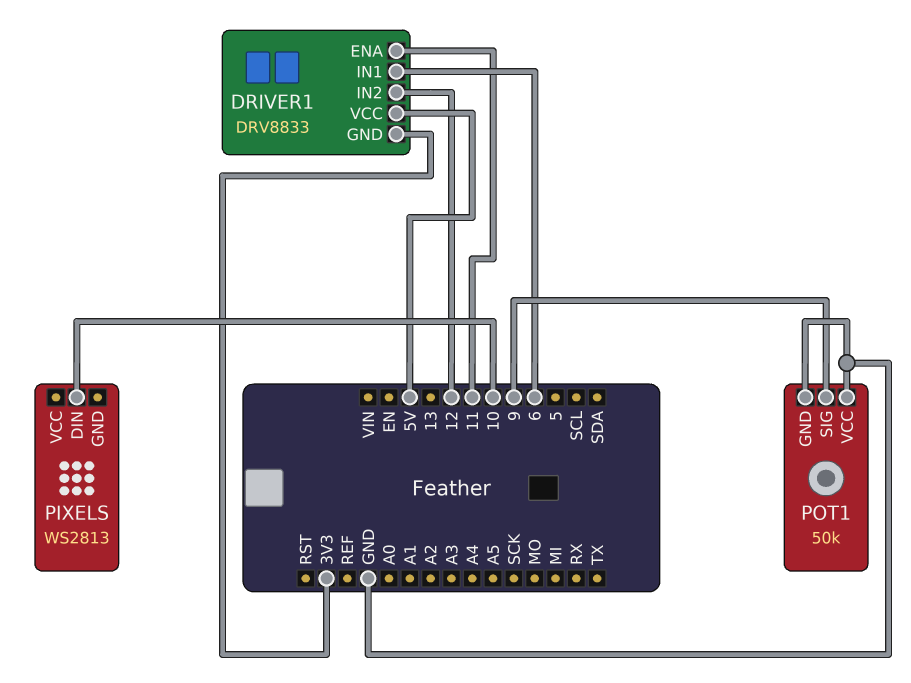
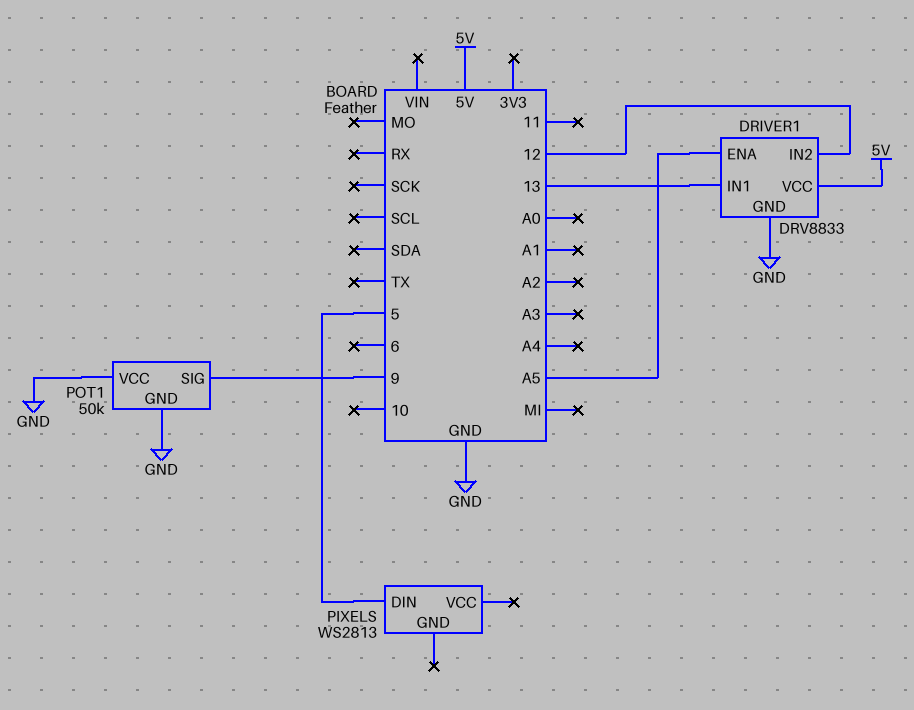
DRIVER1 pin ENA: 11 -> A5
DRIVER1 pin GND: 3V3 -> GND
DRIVER1 pin IN1: 6 -> 13
PIXELS pin DIN: 10 -> 5

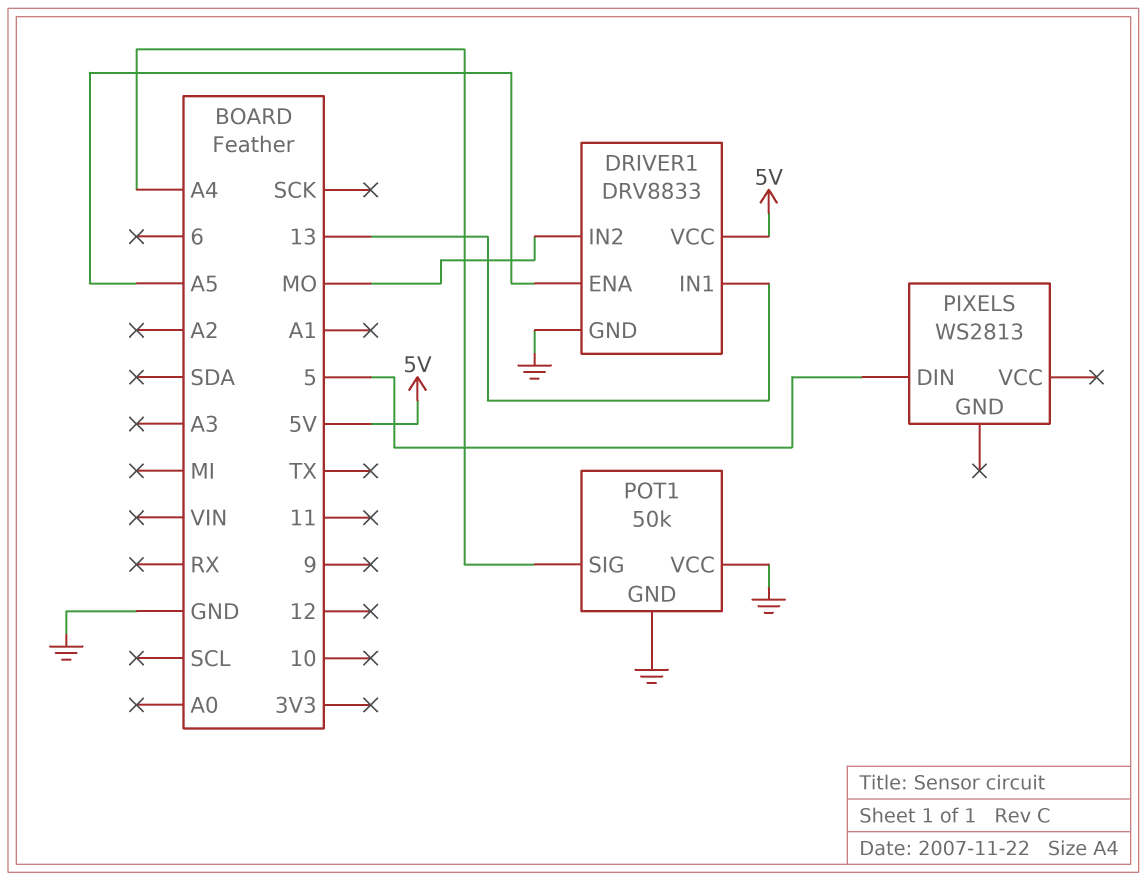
DRIVER1 pin IN2: 12 -> MO
POT1 pin SIG: 9 -> A4

